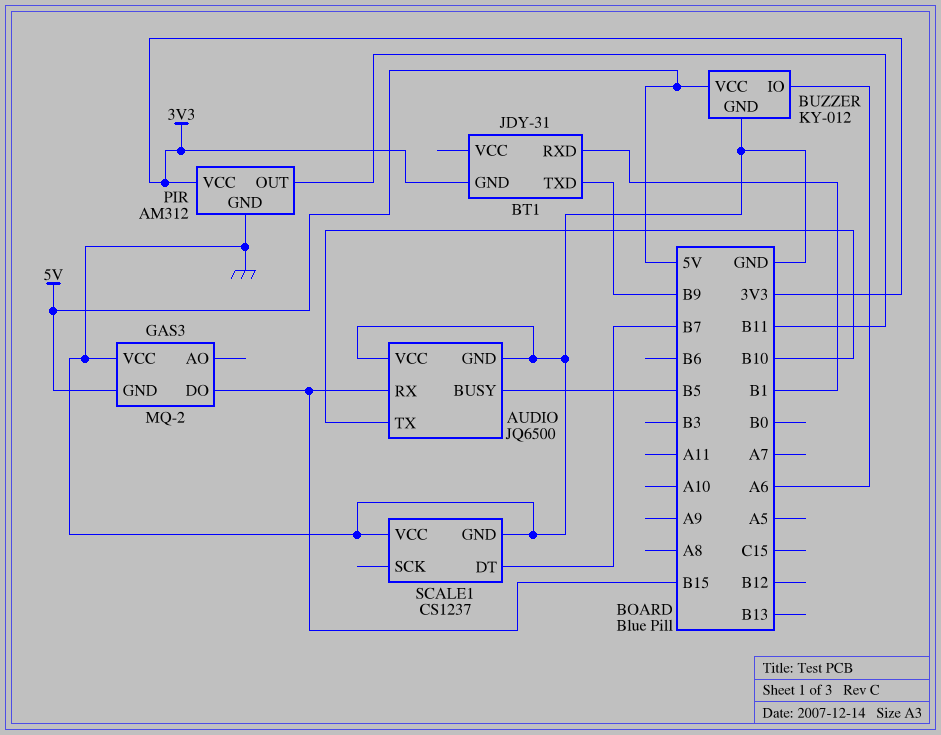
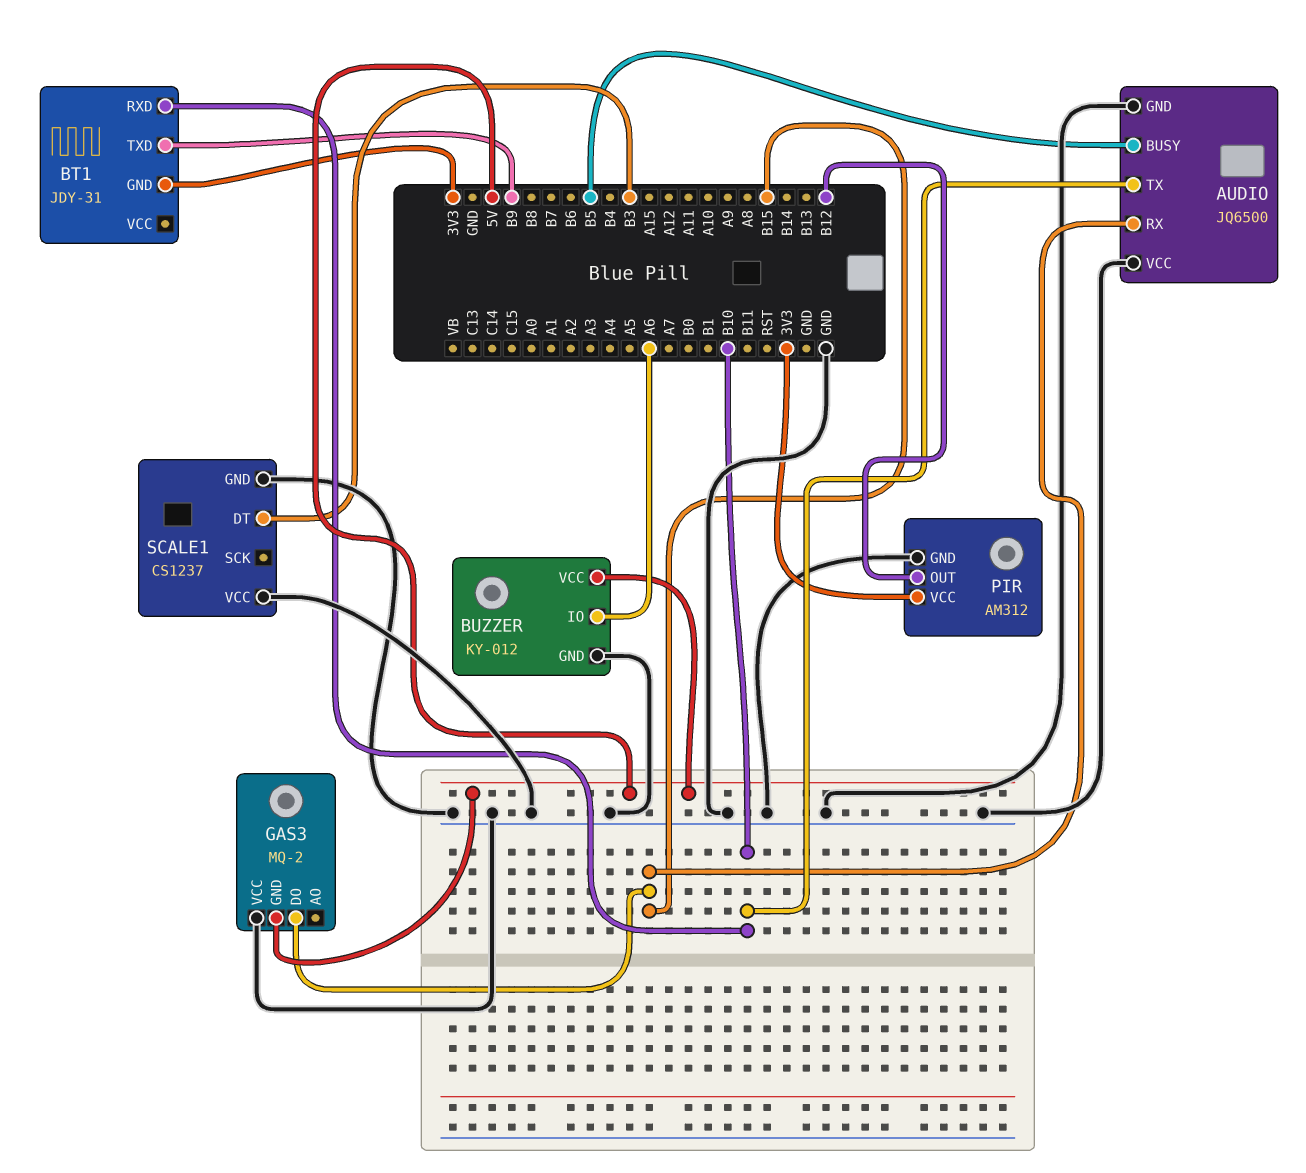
BT1 pin RXD: B1 -> B10
PIR pin OUT: B11 -> B12
SCALE1 pin DT: B7 -> B3

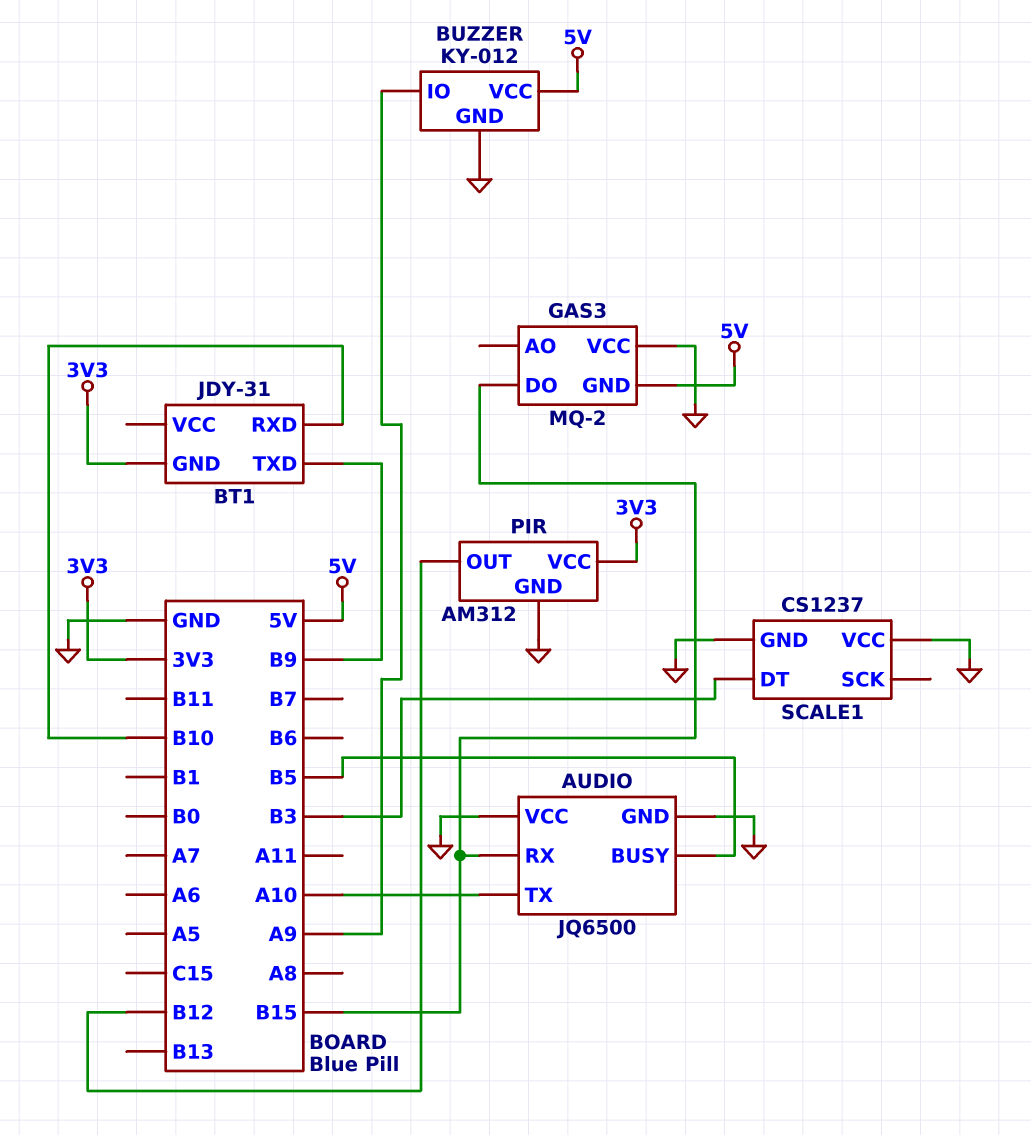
AUDIO pin TX: B10 -> A10
BUZZER pin IO: A6 -> A9

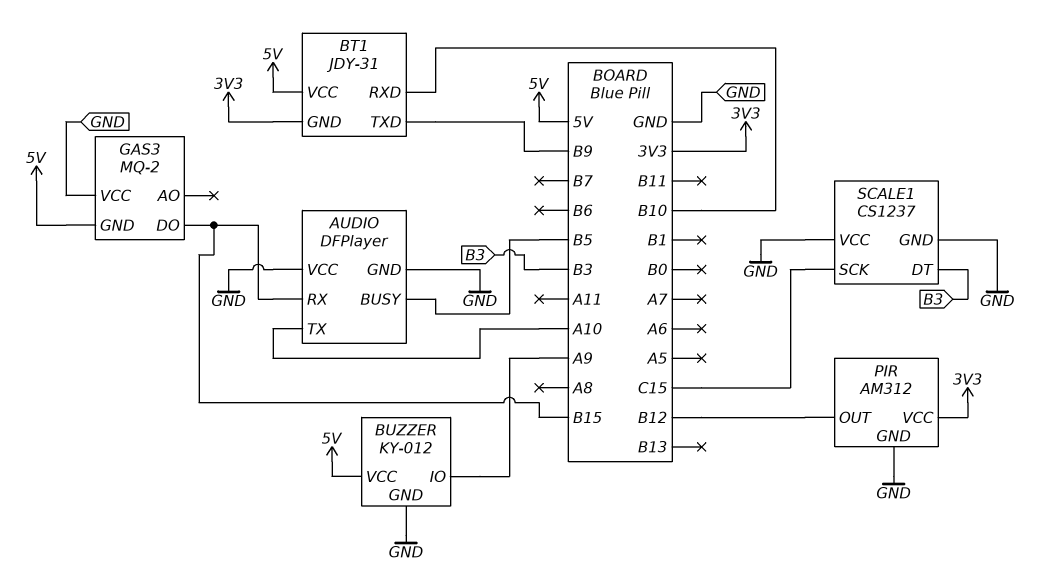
AUDIO: JQ6500 -> DFPlayer
BT1 pin VCC: none -> 5V
SCALE1 pin SCK: none -> C15

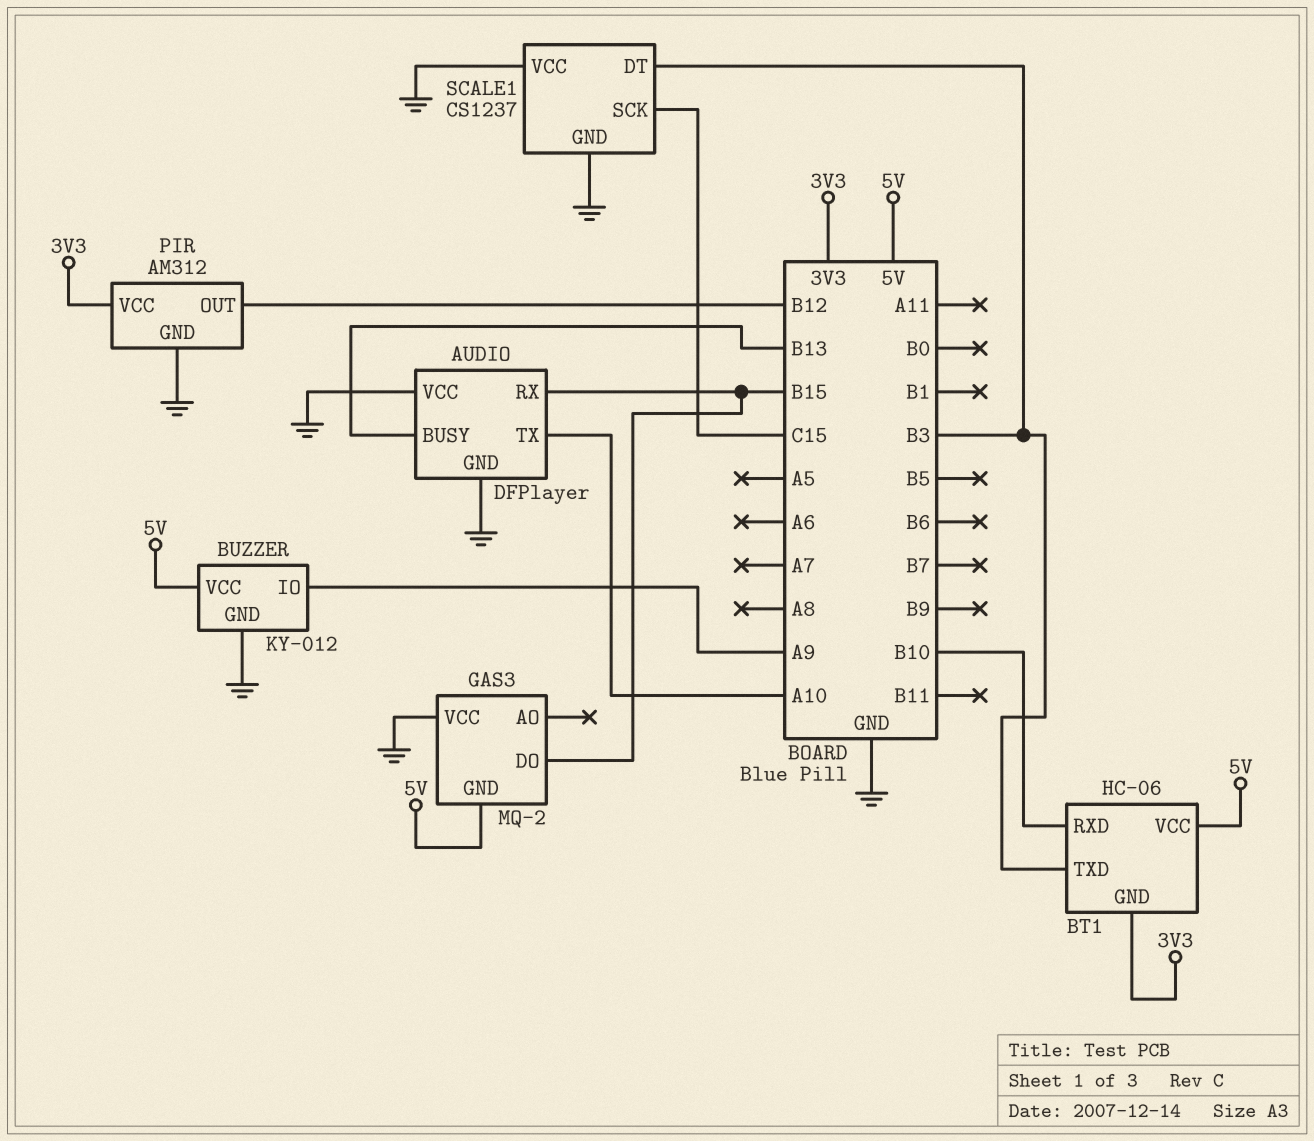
AUDIO pin BUSY: B5 -> B13
BT1: JDY-31 -> HC-06
BT1 pin TXD: B9 -> B3

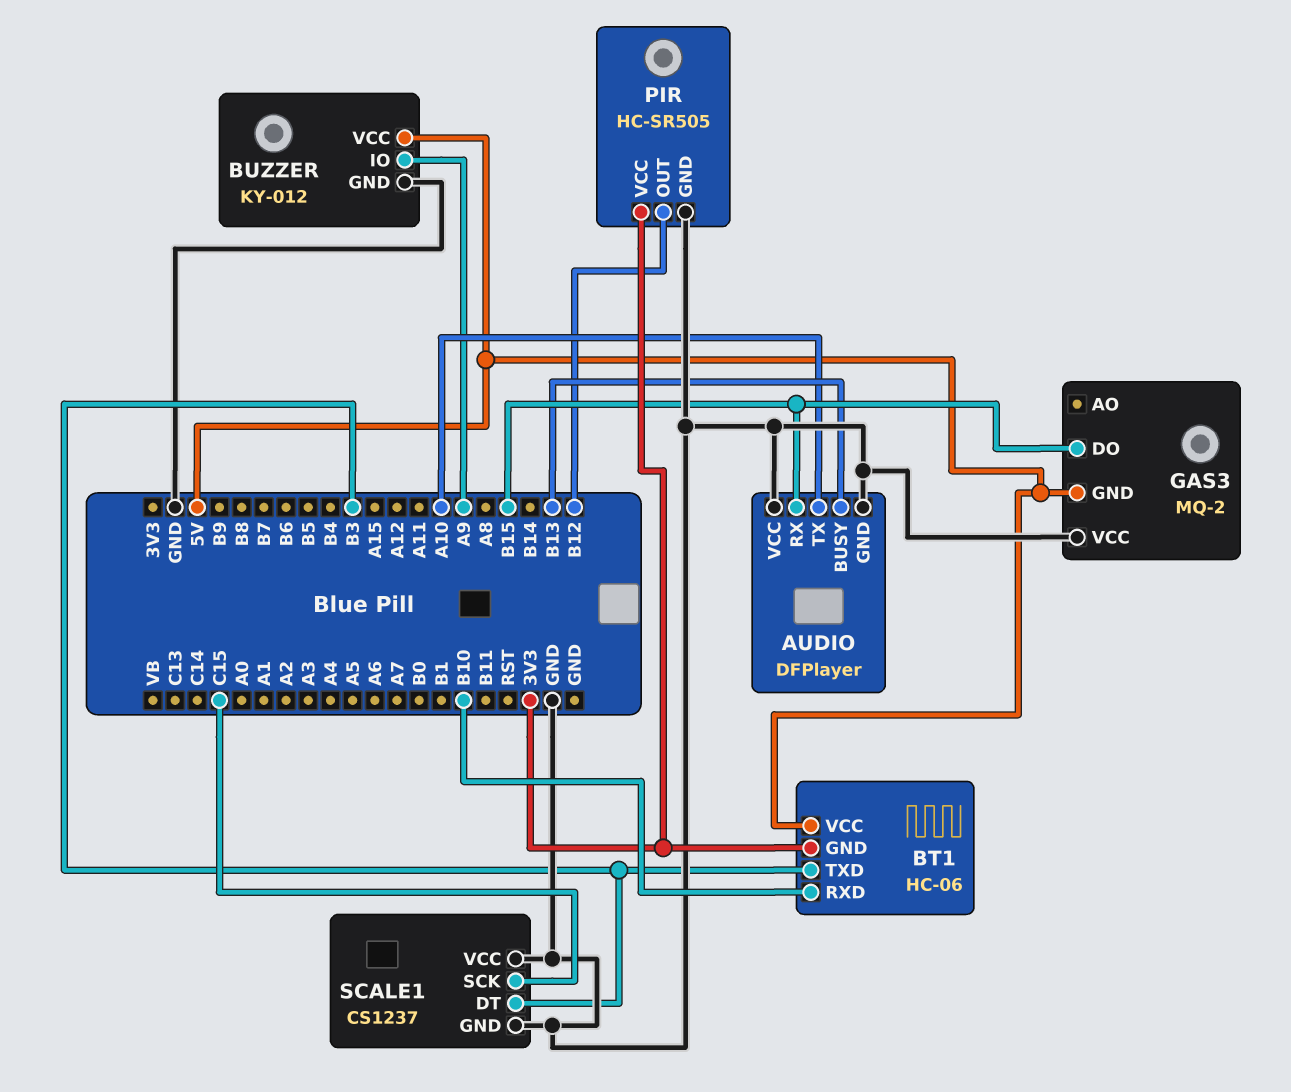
PIR: AM312 -> HC-SR505

